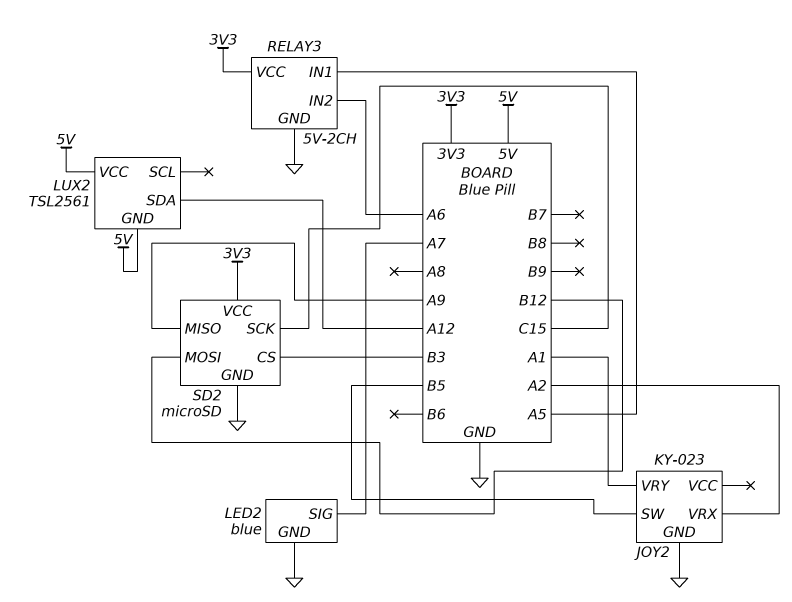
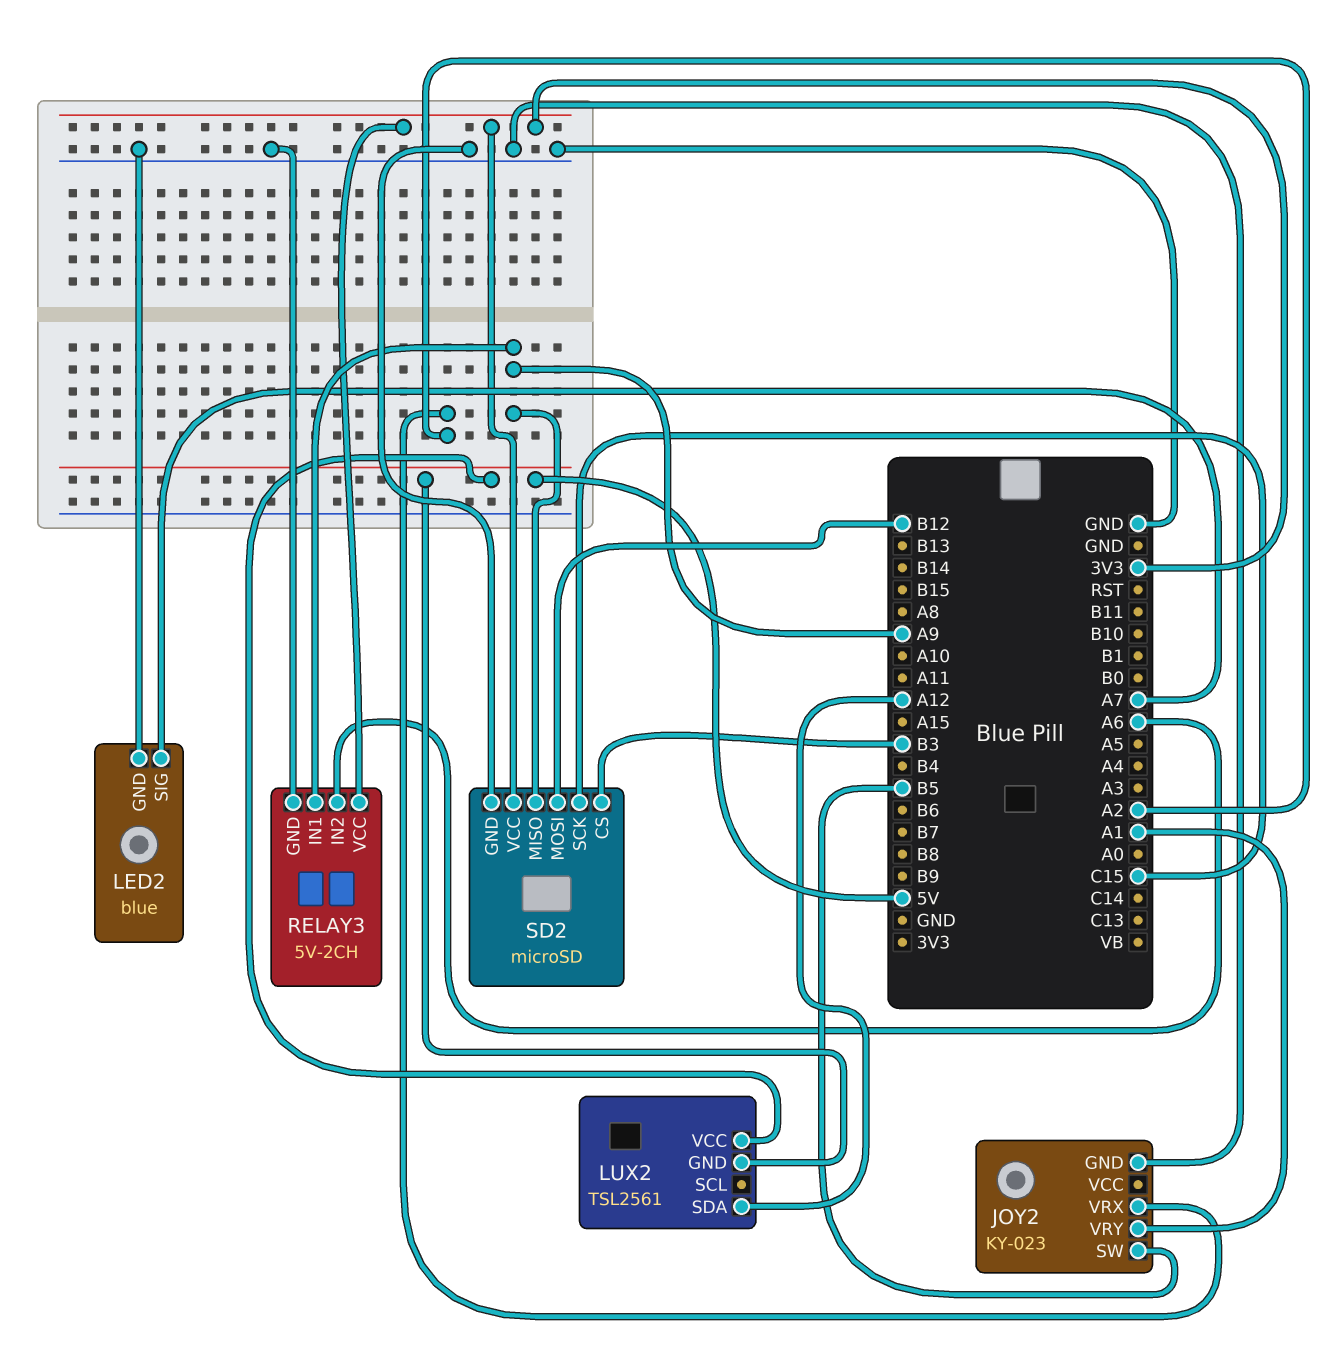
RELAY3 pin IN1: A5 -> A9

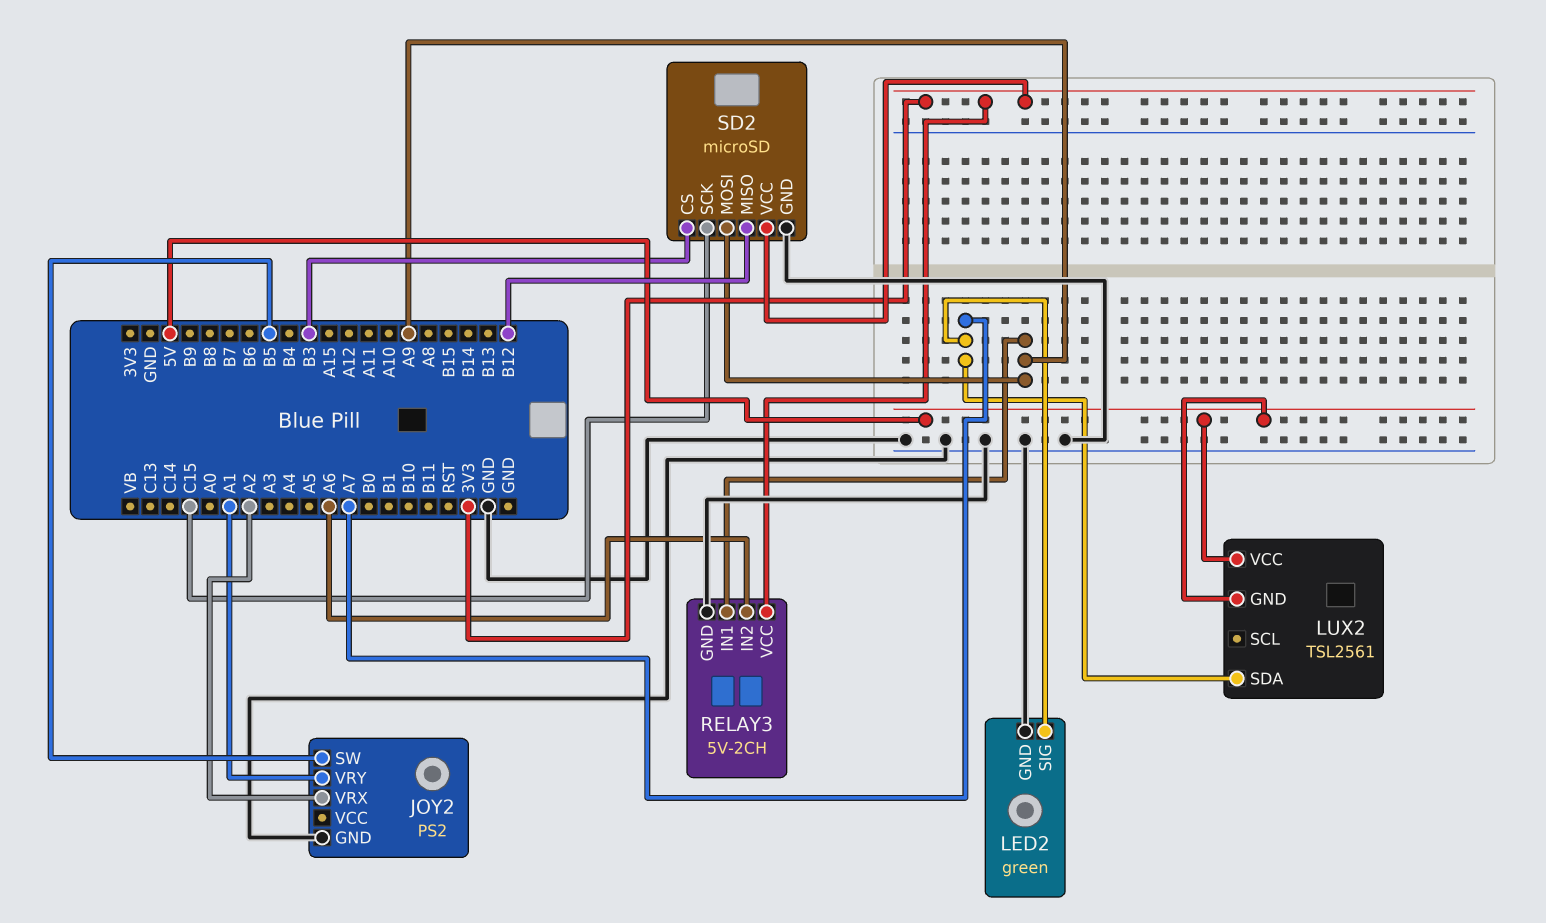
JOY2: KY-023 -> PS2
LED2: blue -> green
LUX2 pin SDA: A12 -> A7
SD2 pin MISO: A9 -> B12
SD2 pin MOSI: B12 -> A9

